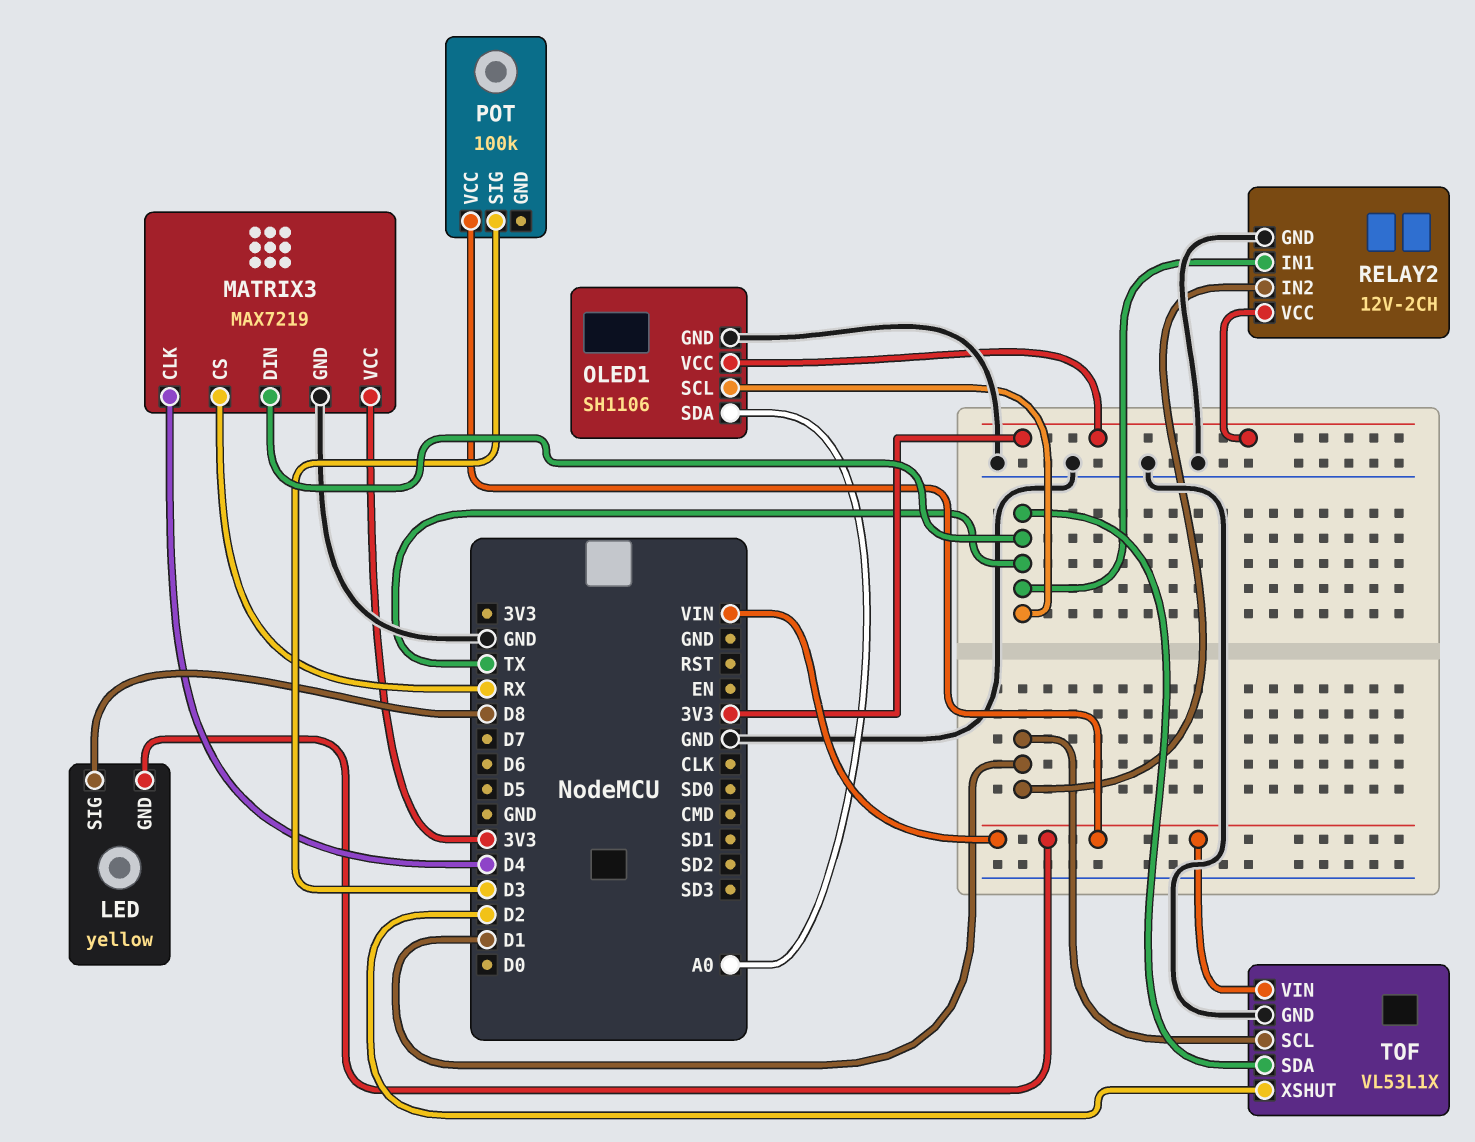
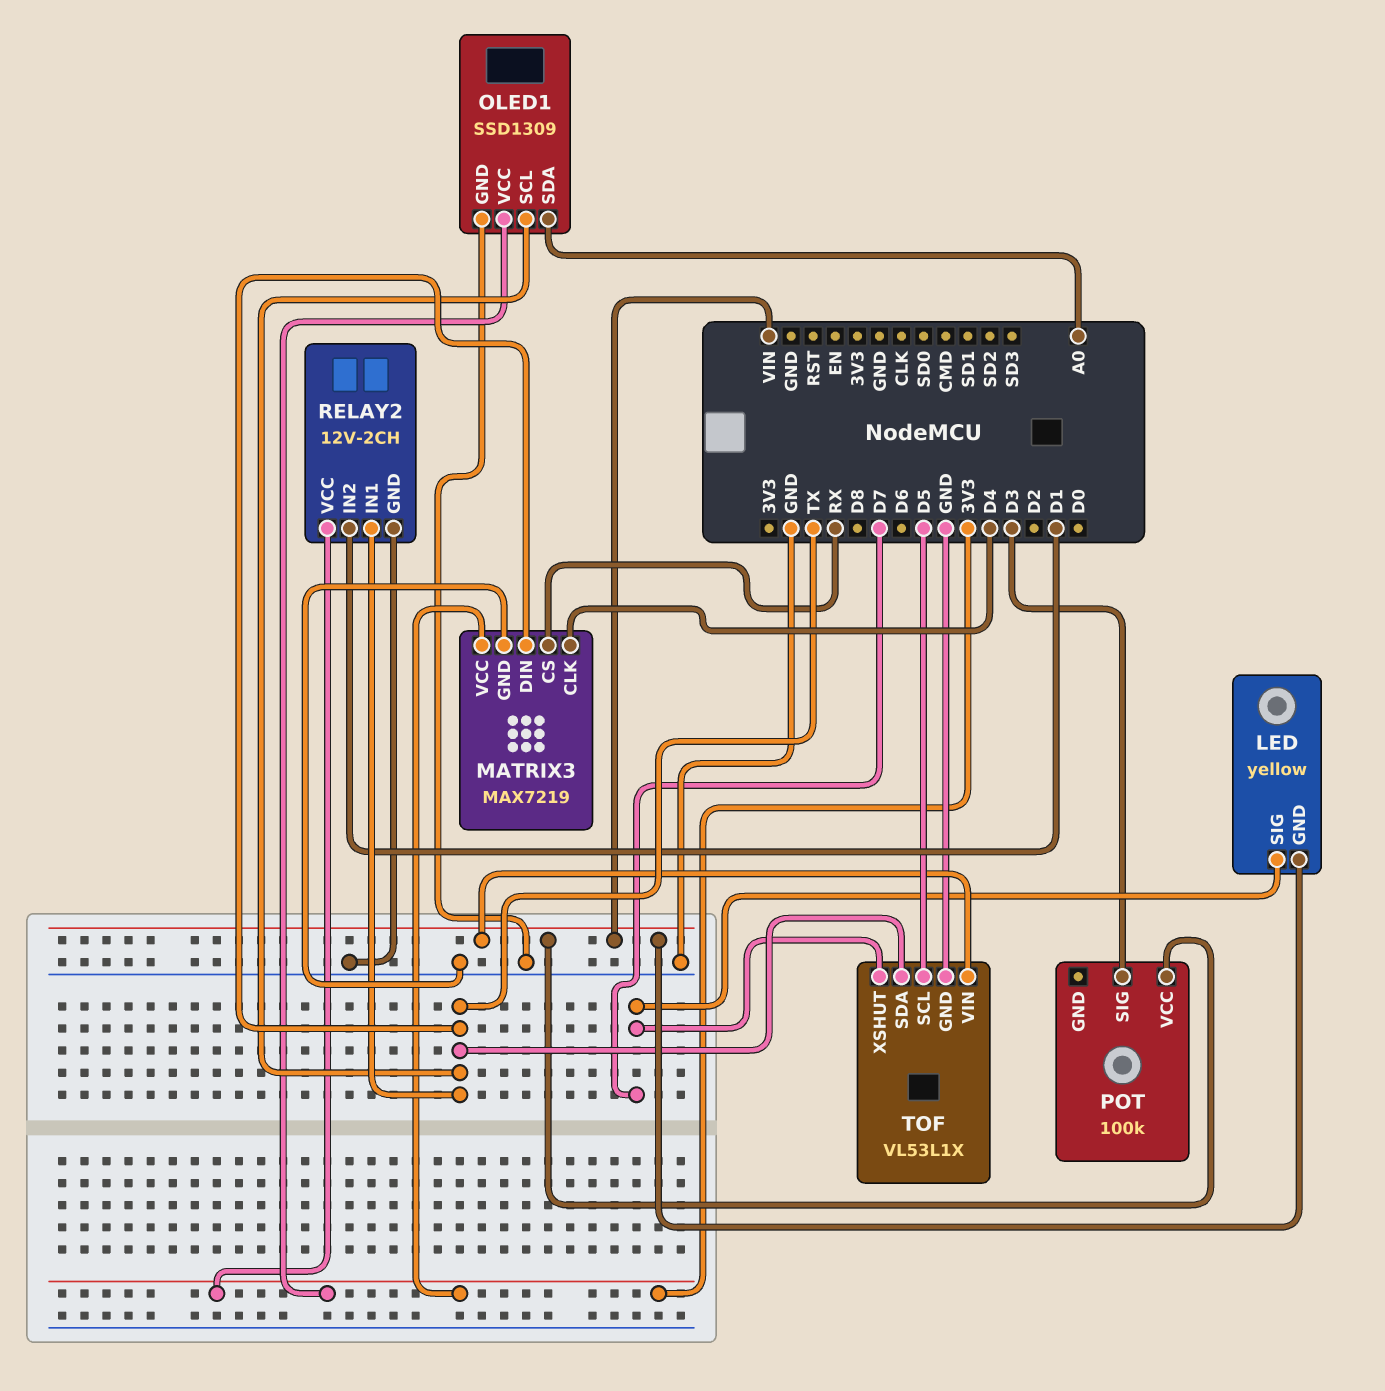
LED pin SIG: D8 -> D7
OLED1: SH1106 -> SSD1309
TOF pin SCL: D1 -> D5
TOF pin XSHUT: D2 -> D7

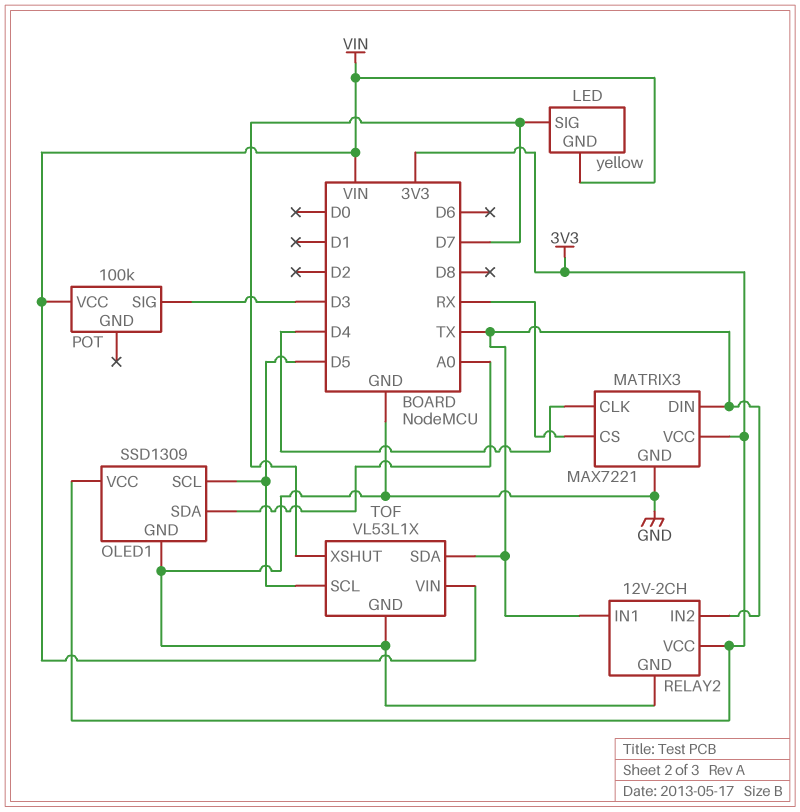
MATRIX3: MAX7219 -> MAX7221
OLED1 pin SCL: TX -> D5
RELAY2 pin IN2: D1 -> TX

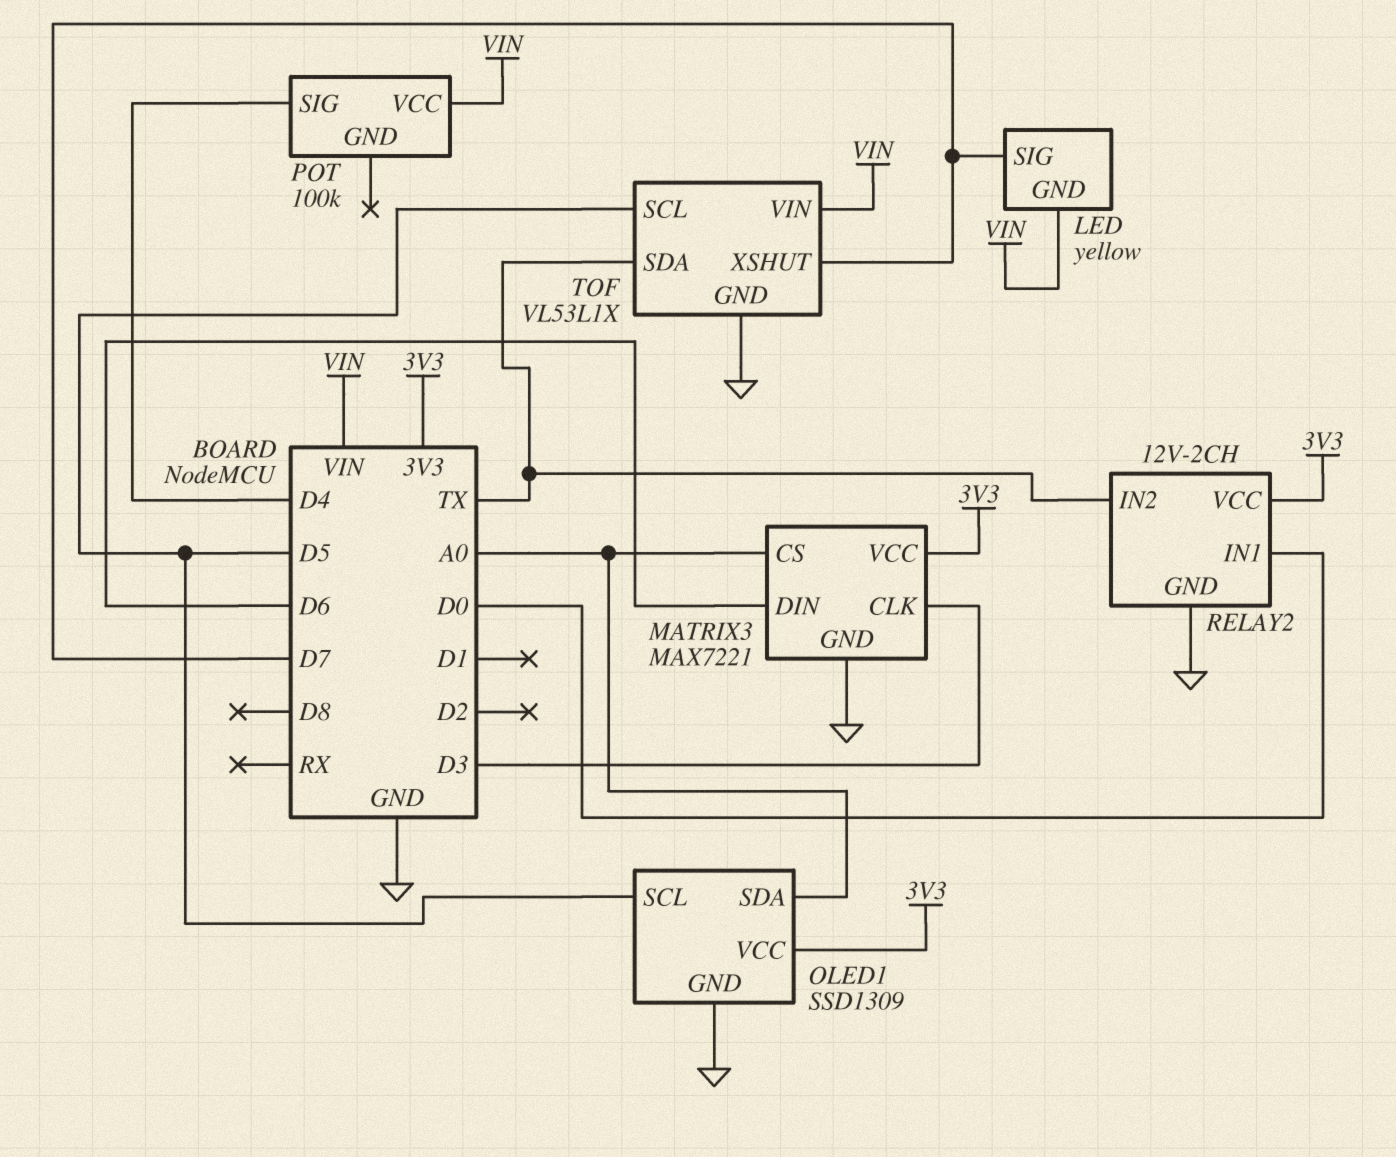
MATRIX3 pin CLK: D4 -> D3
MATRIX3 pin CS: RX -> A0
MATRIX3 pin DIN: TX -> D6
POT pin SIG: D3 -> D4
RELAY2 pin IN1: TX -> D0

